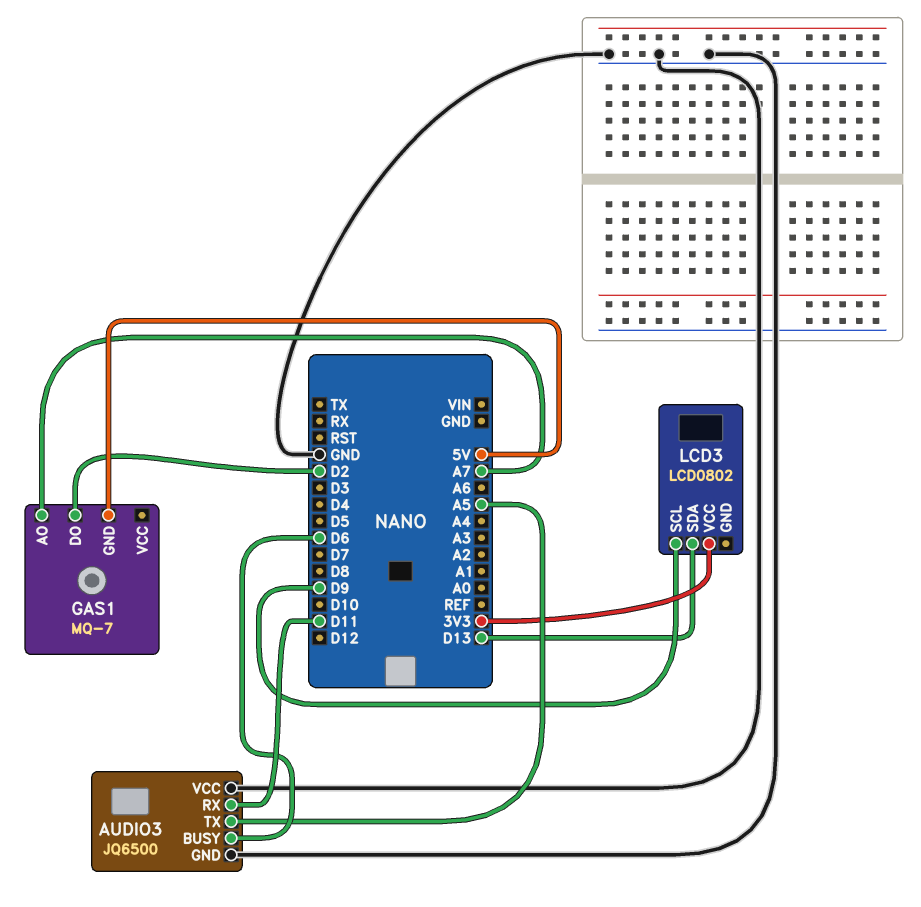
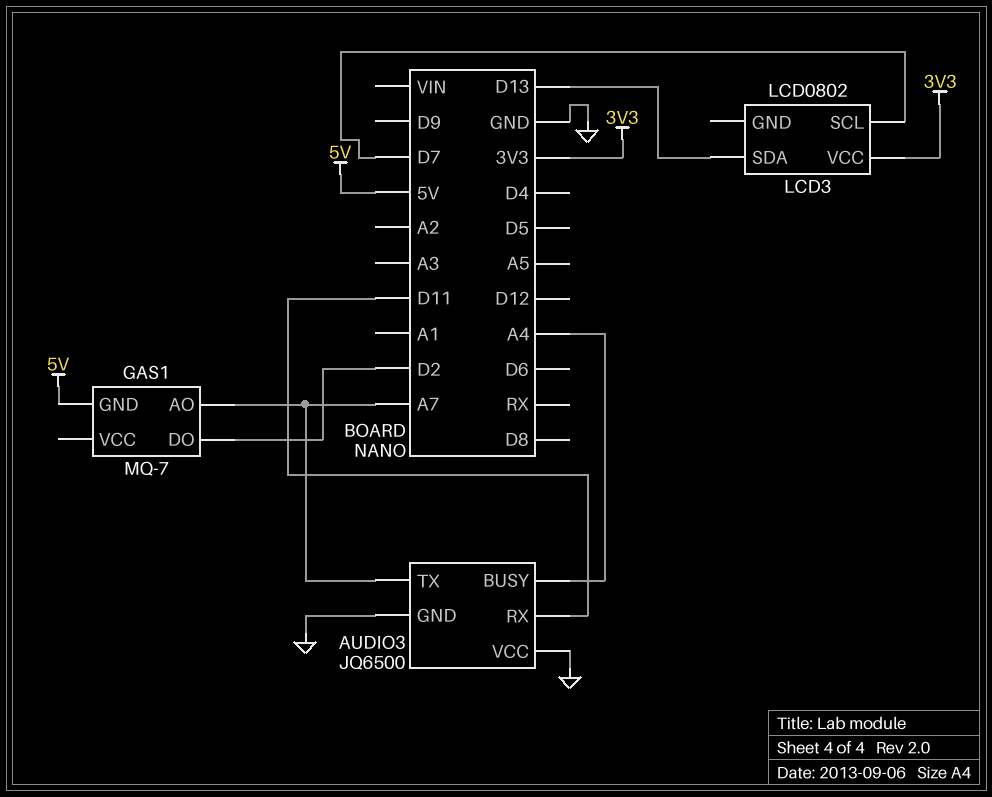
AUDIO3 pin BUSY: D6 -> A4
AUDIO3 pin TX: A5 -> A7
LCD3 pin SCL: D9 -> D7

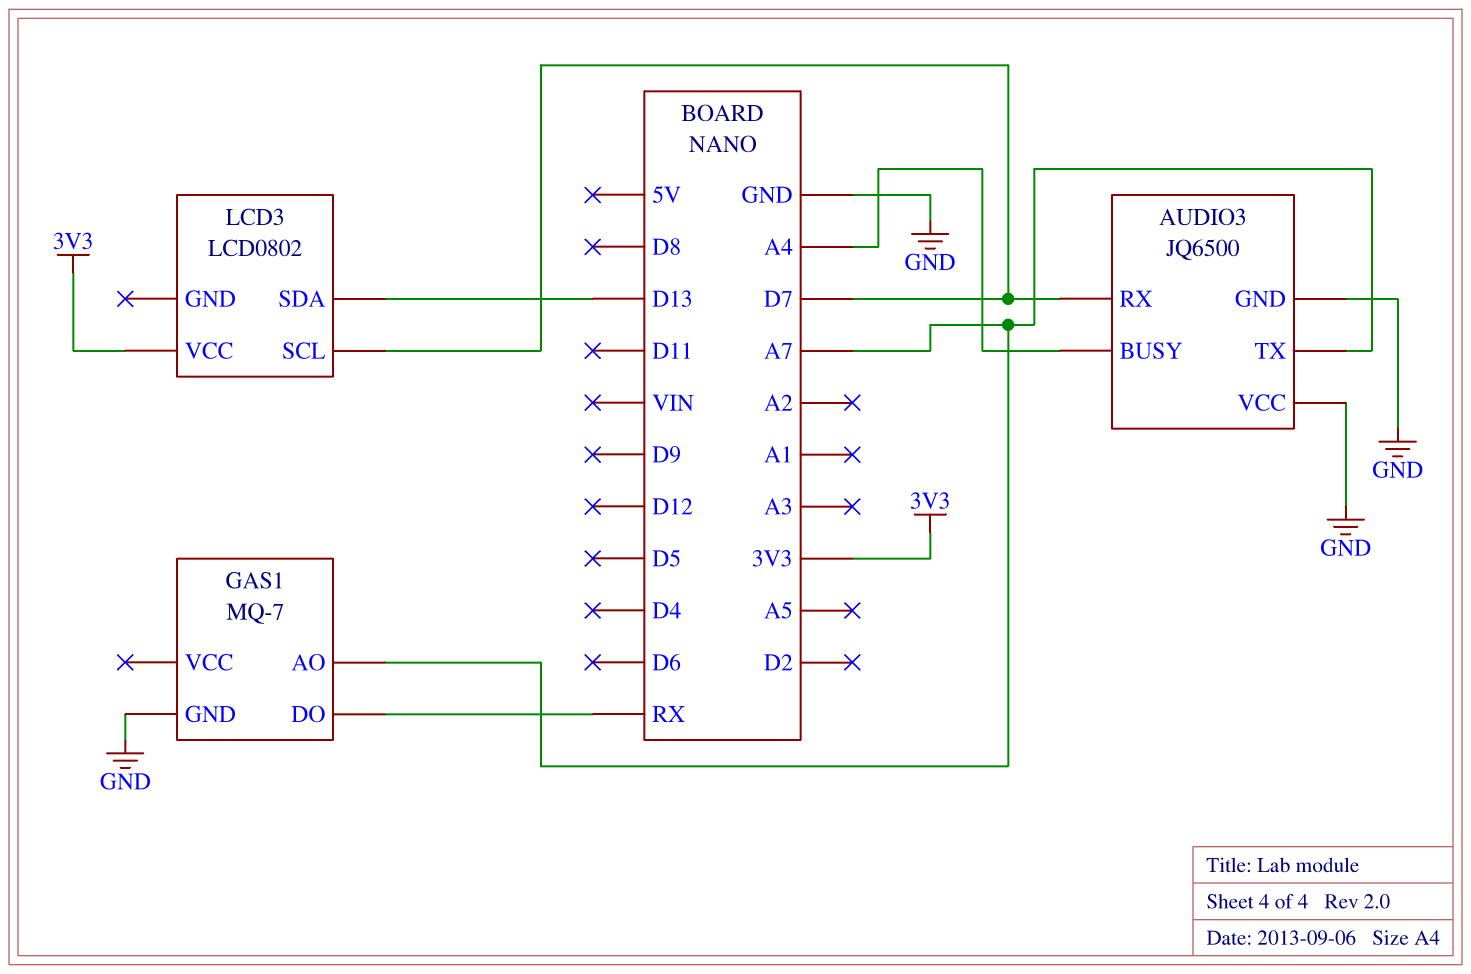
AUDIO3 pin RX: D11 -> D7
GAS1 pin DO: D2 -> RX
GAS1 pin GND: 5V -> GND

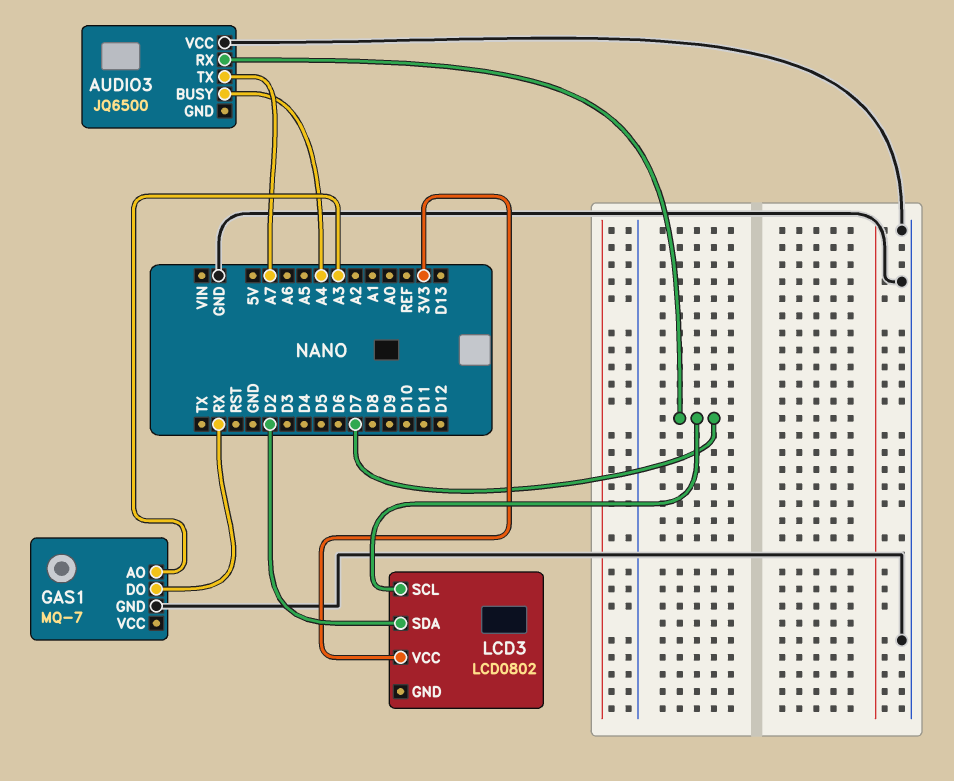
AUDIO3 pin GND: GND -> none
GAS1 pin AO: A7 -> A3
LCD3 pin SDA: D13 -> D2

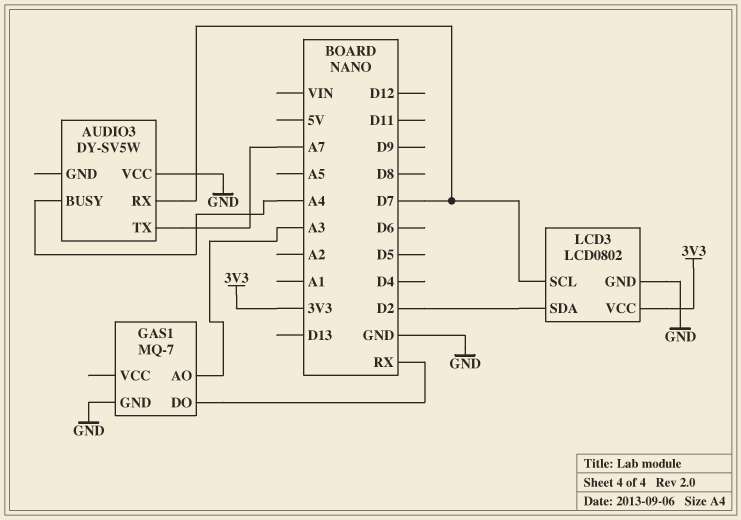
AUDIO3: JQ6500 -> DY-SV5W
LCD3 pin GND: none -> GND

